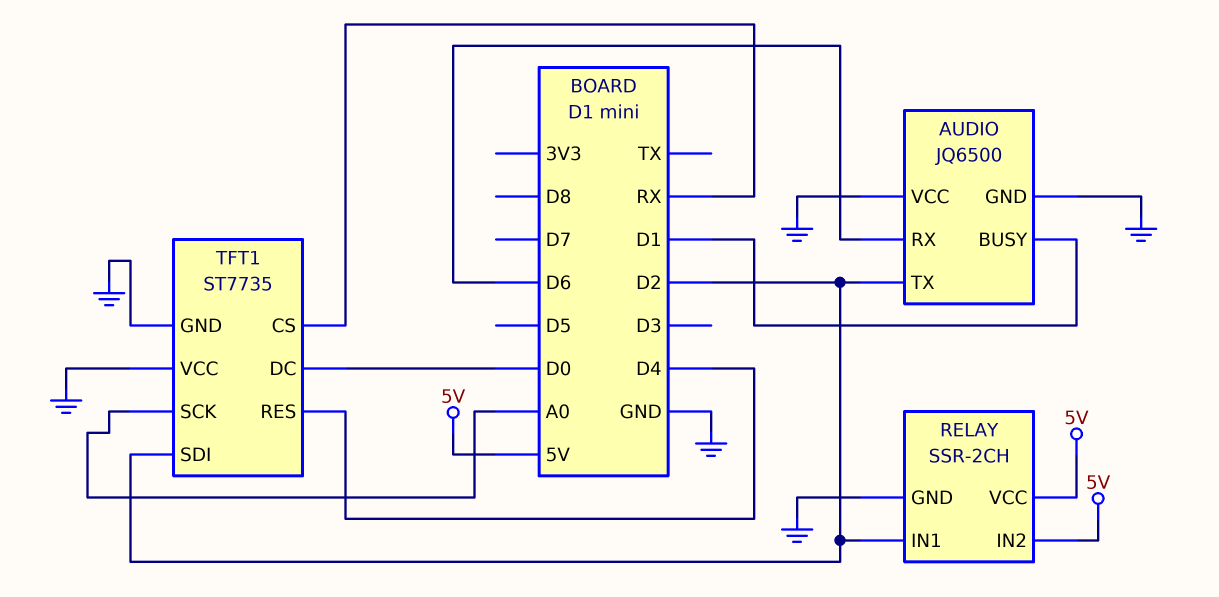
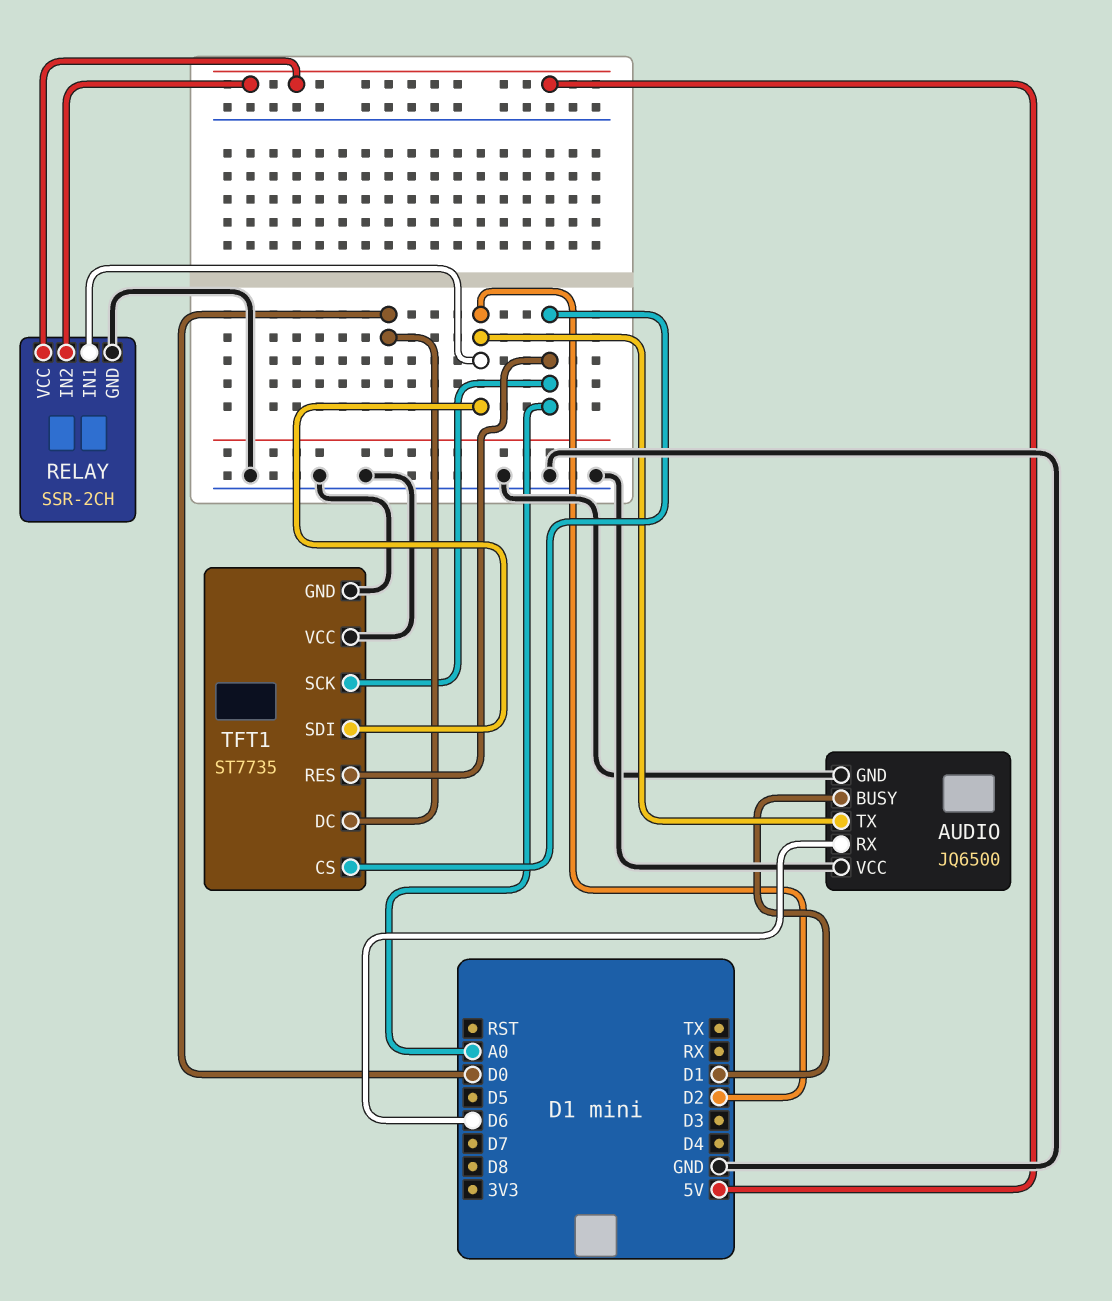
TFT1 pin CS: RX -> A0
TFT1 pin RES: D4 -> A0

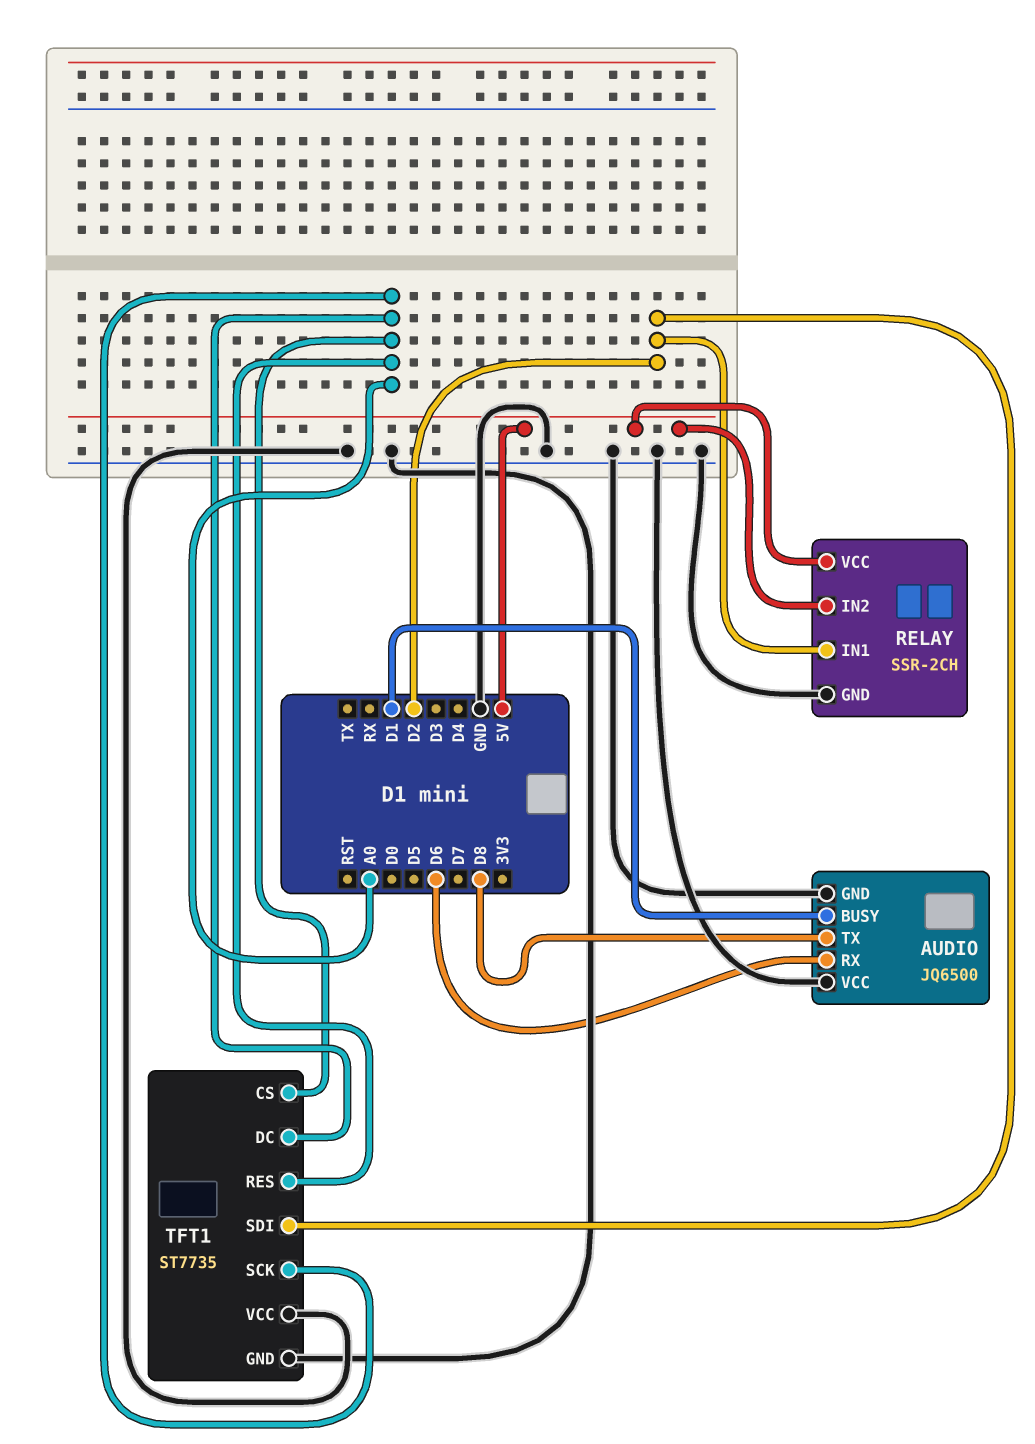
AUDIO pin TX: D2 -> D8
TFT1 pin DC: D0 -> A0

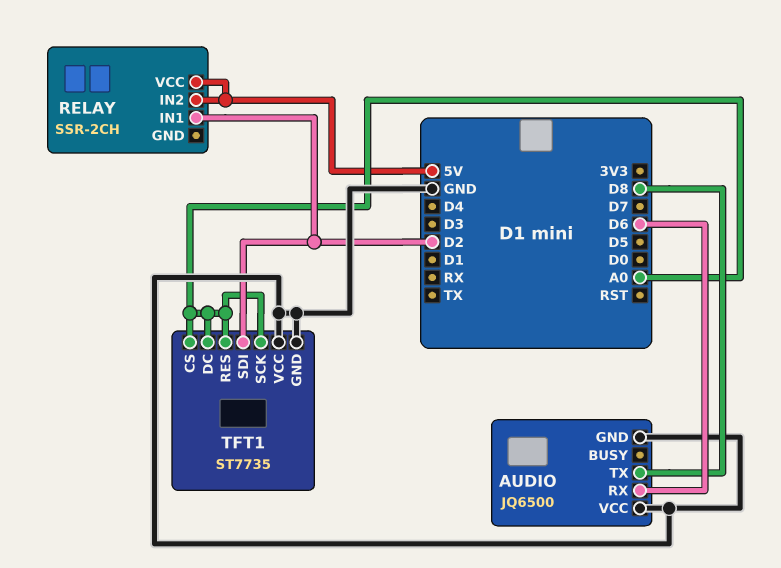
AUDIO pin BUSY: D1 -> none
RELAY pin GND: GND -> none

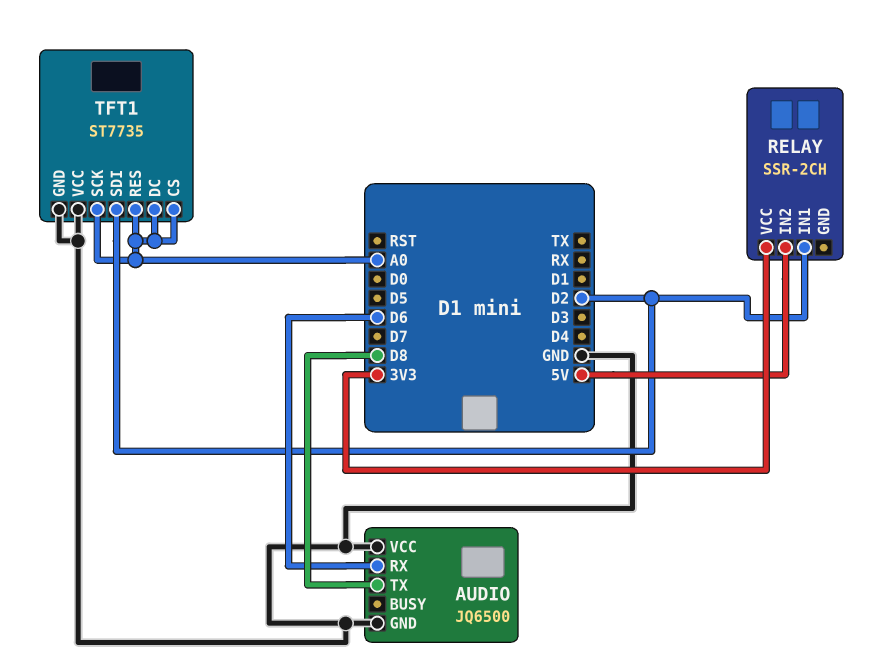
RELAY pin VCC: 5V -> 3V3

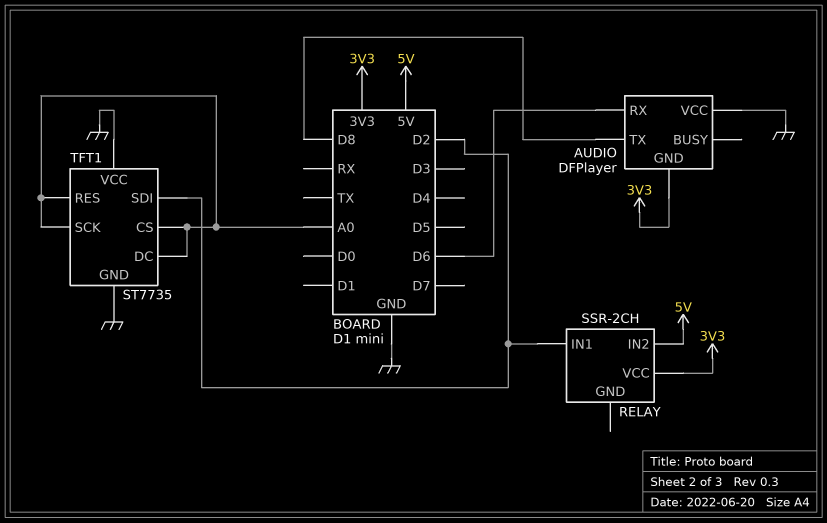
AUDIO: JQ6500 -> DFPlayer
AUDIO pin GND: GND -> 3V3

